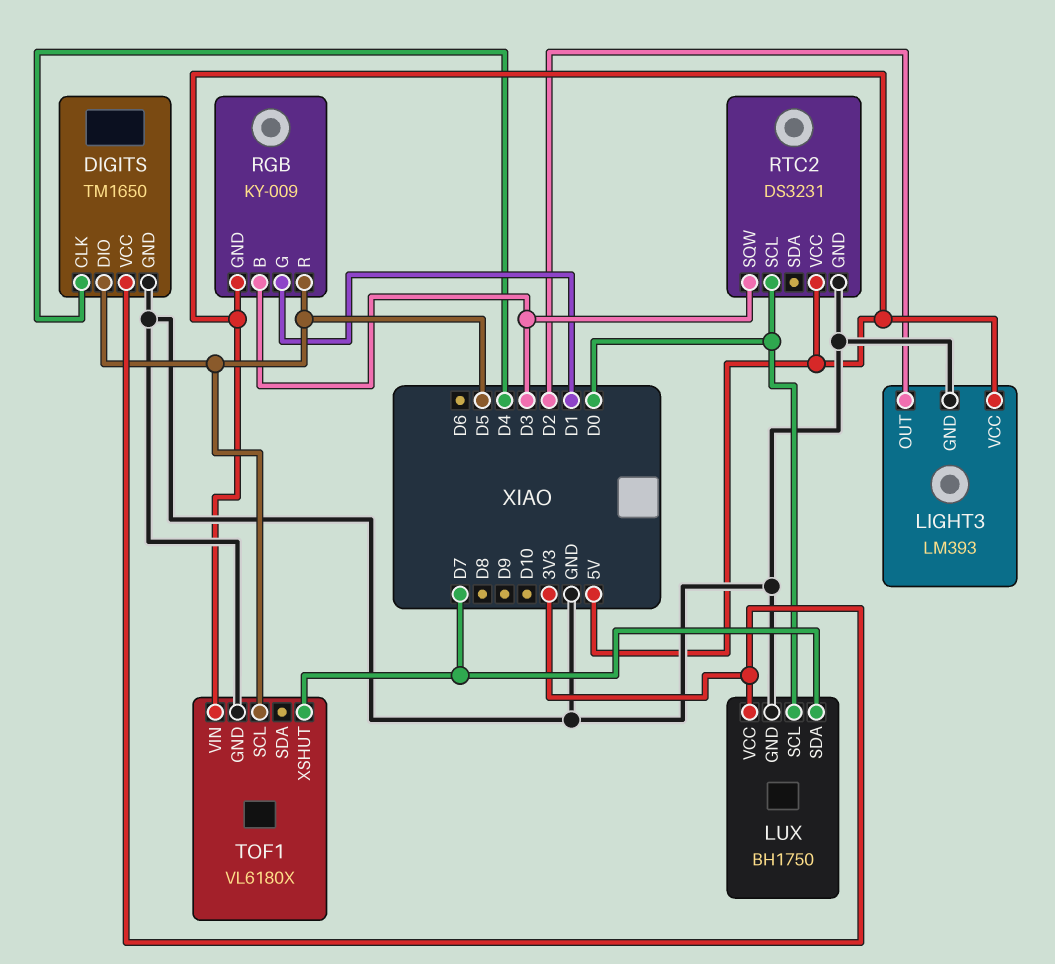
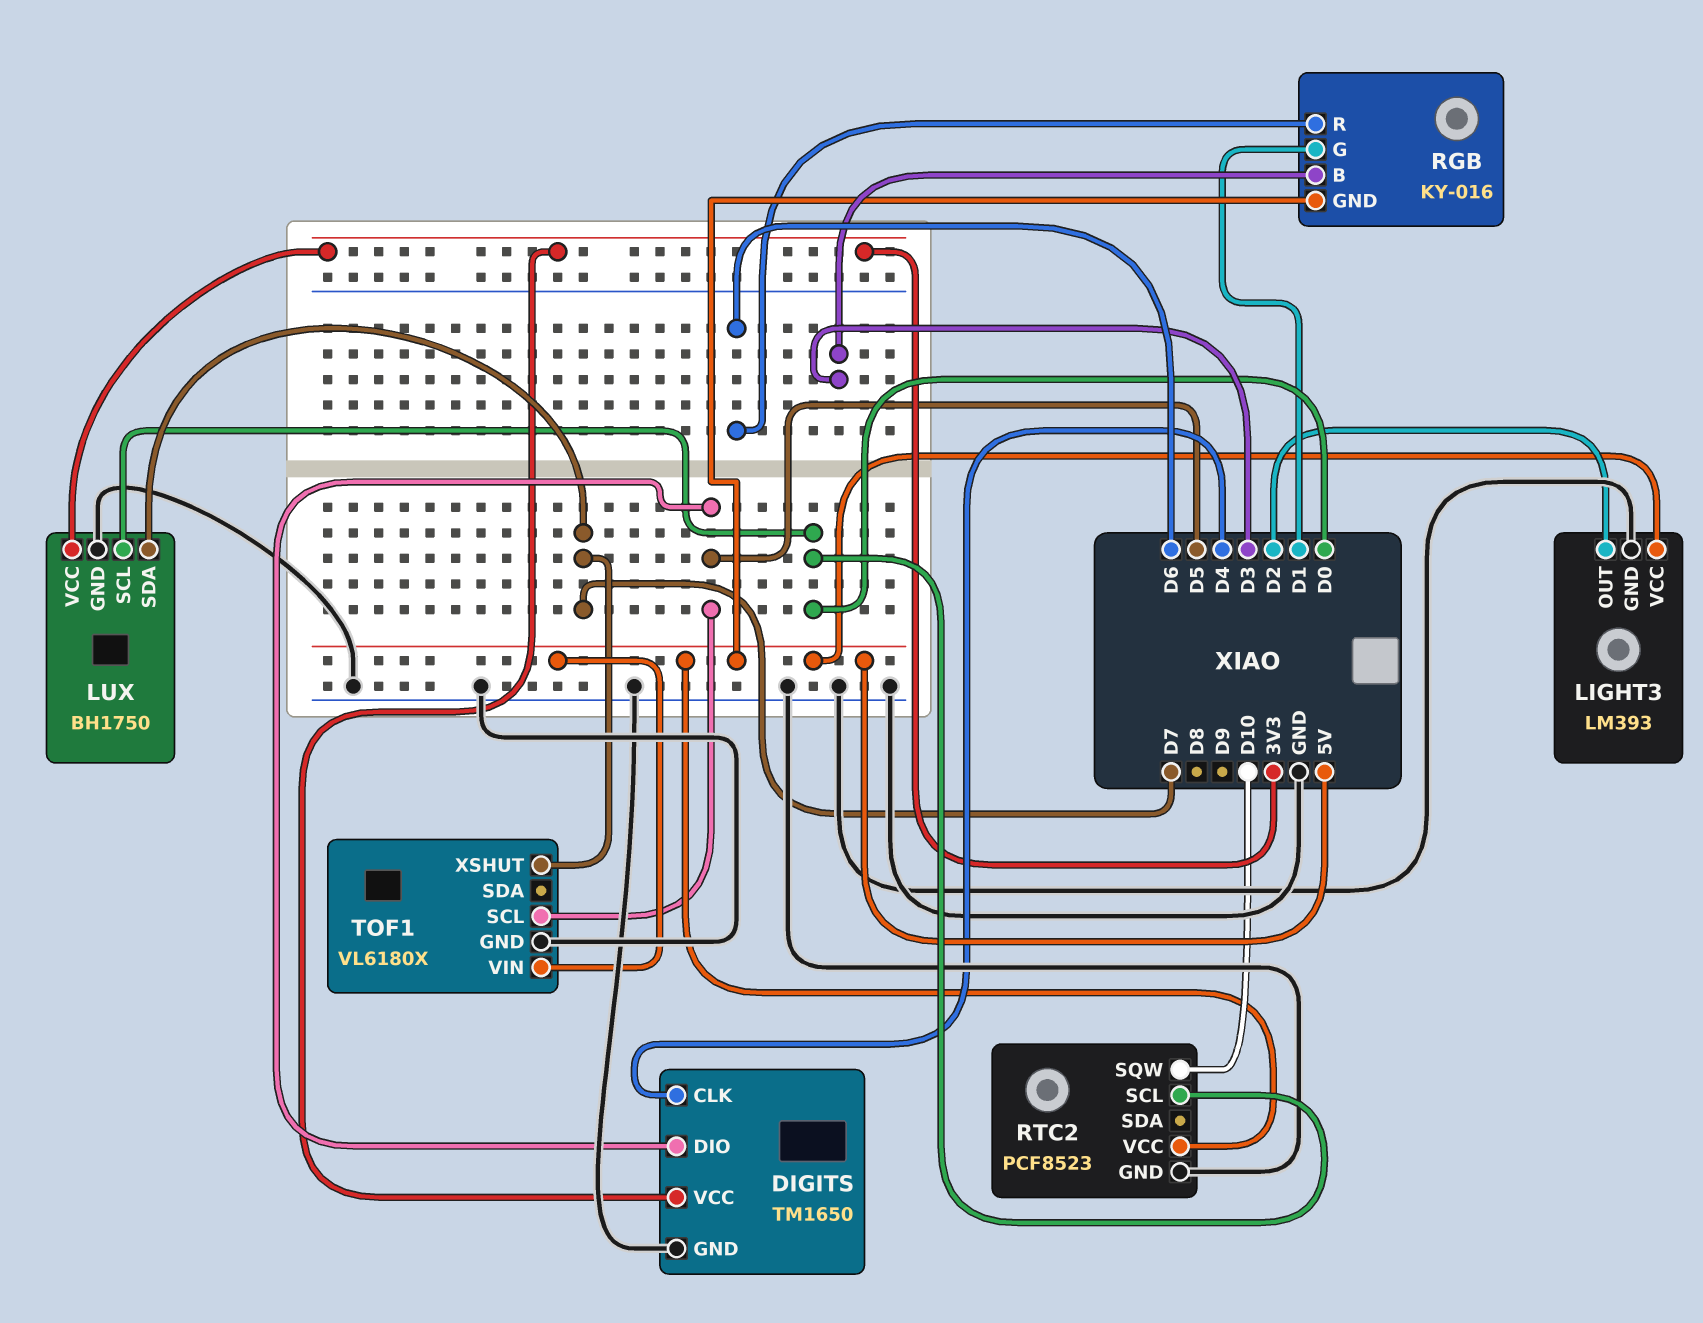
RGB: KY-009 -> KY-016
RGB pin R: D5 -> D6
RTC2: DS3231 -> PCF8523
RTC2 pin SQW: D3 -> D10

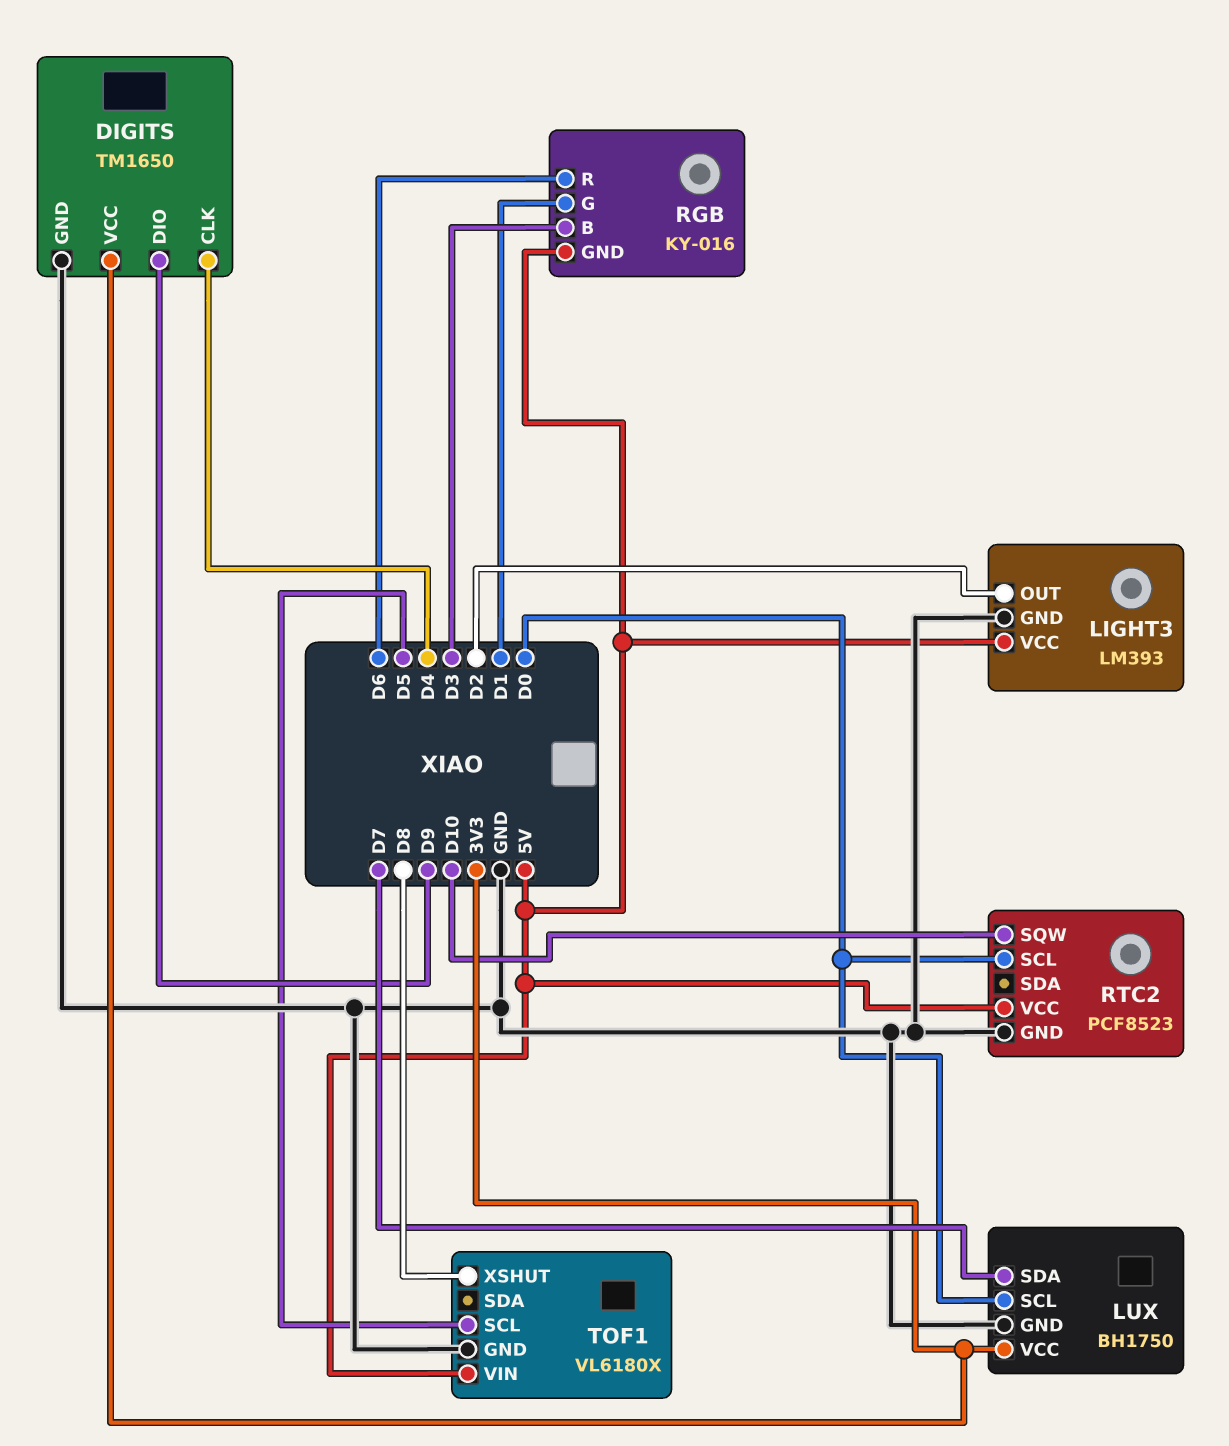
DIGITS pin DIO: D5 -> D9
TOF1 pin XSHUT: D7 -> D8

